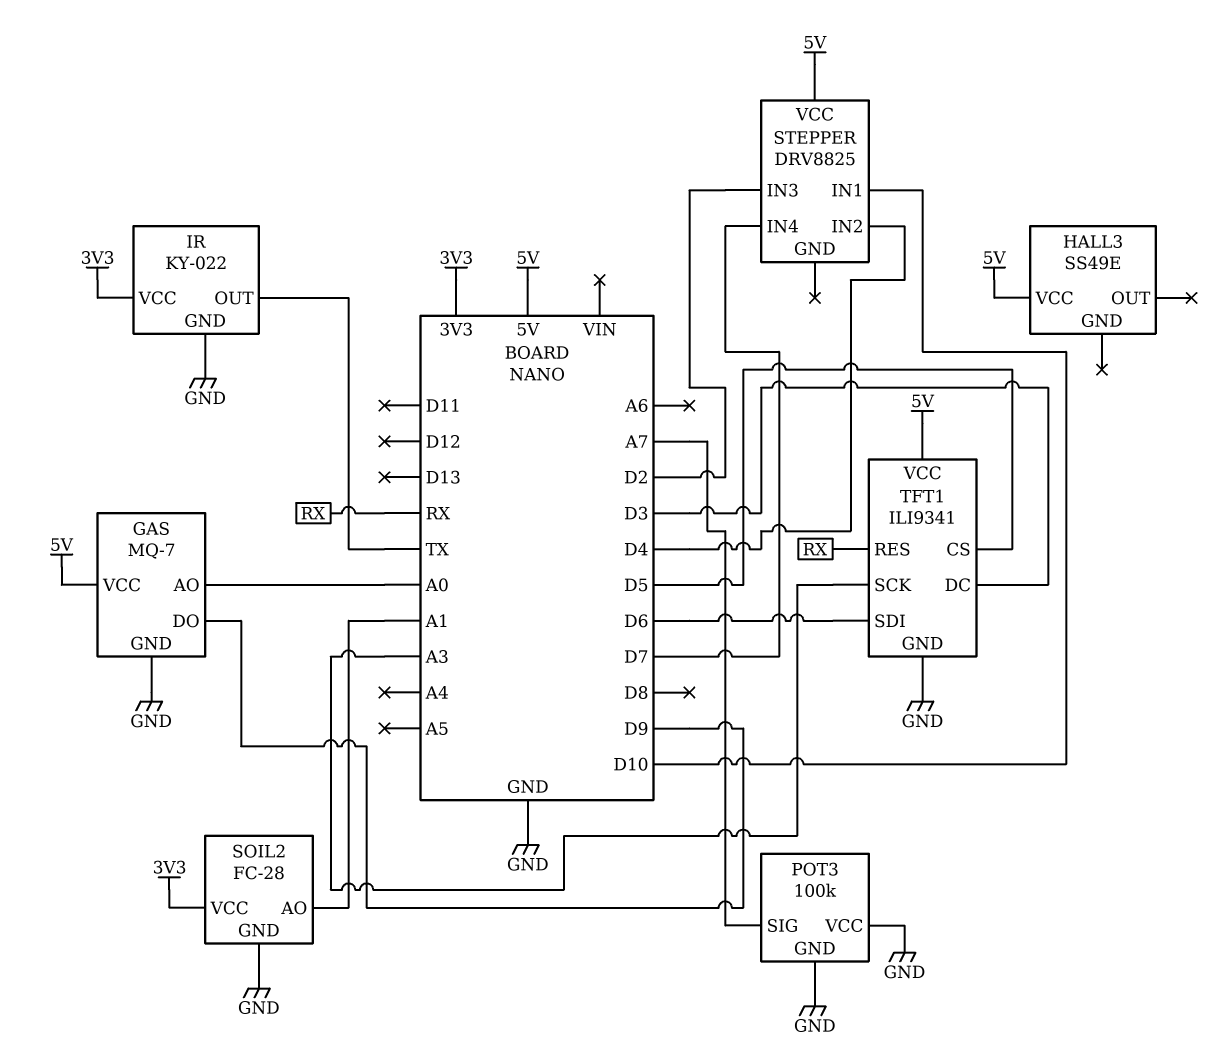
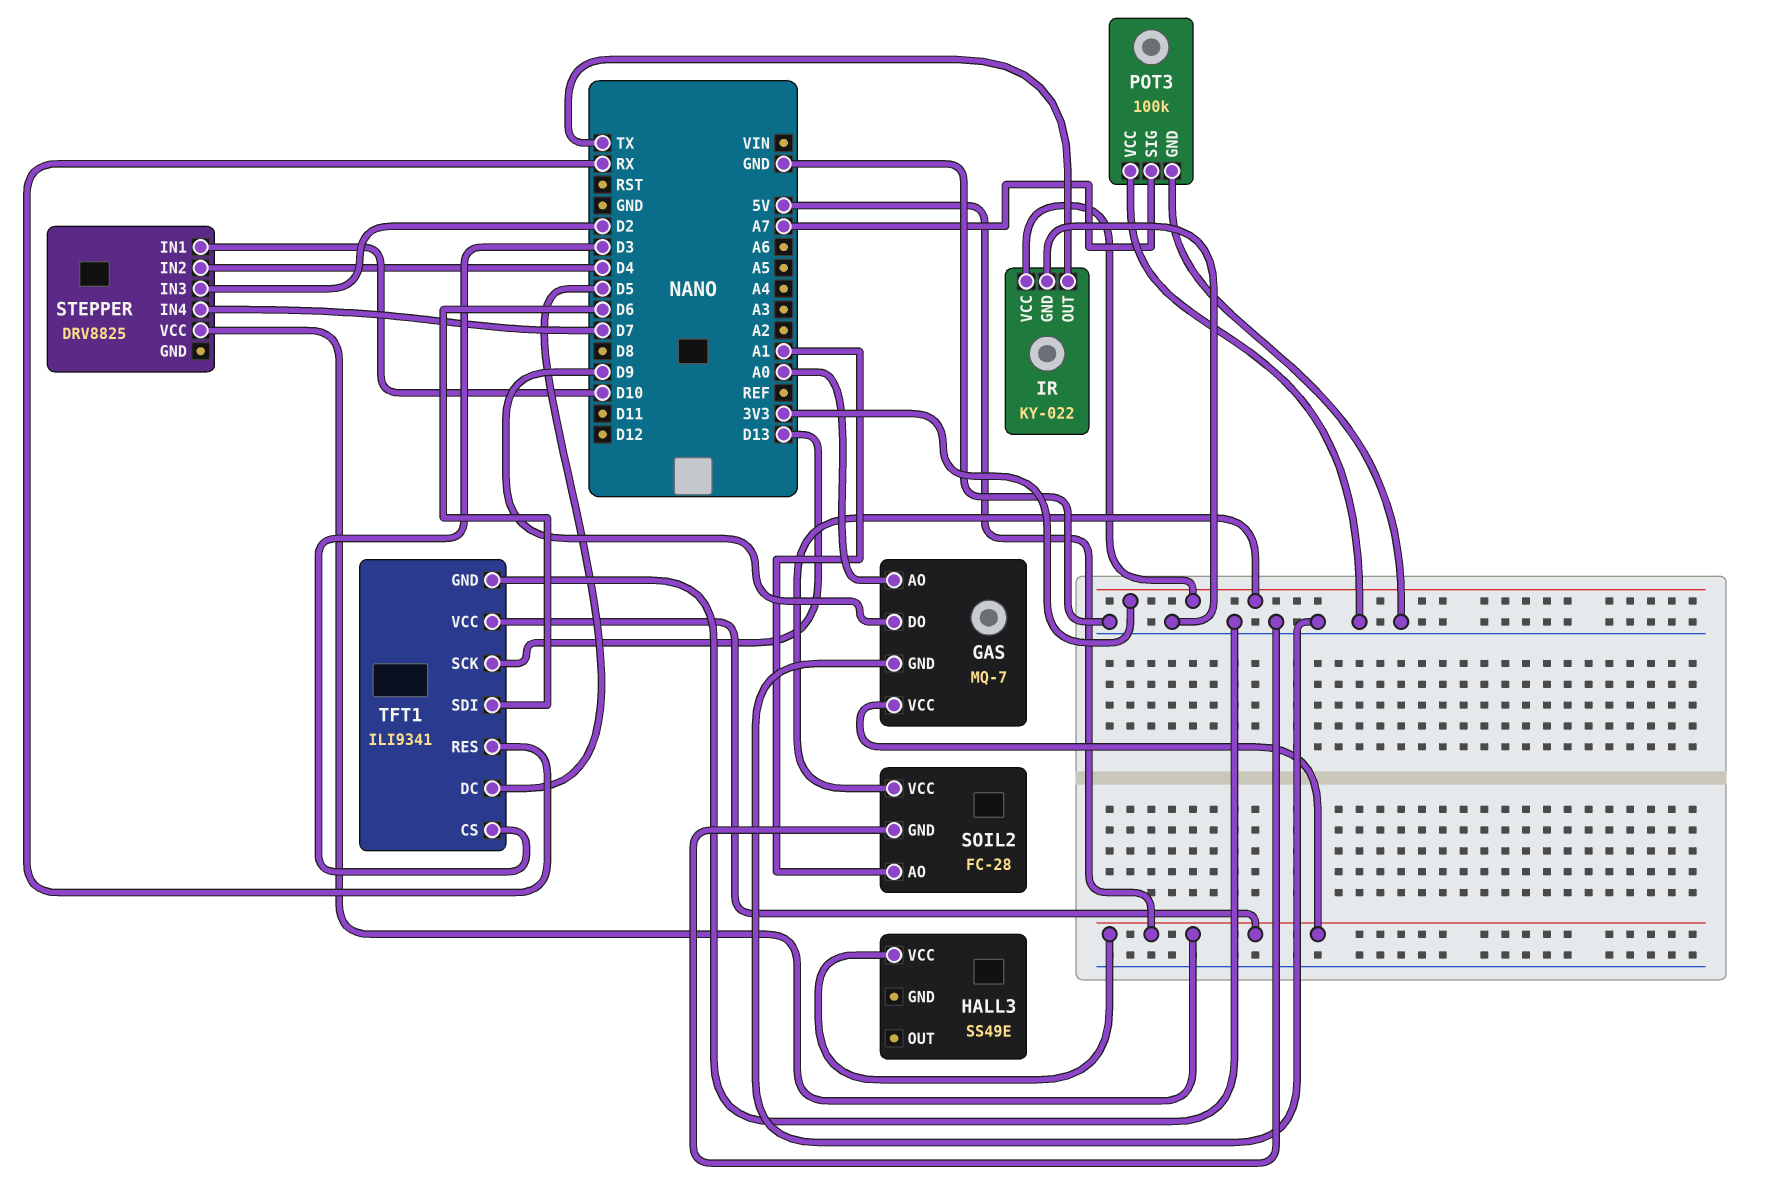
TFT1 pin CS: D5 -> D3
TFT1 pin DC: D3 -> D5
TFT1 pin SCK: A3 -> D13

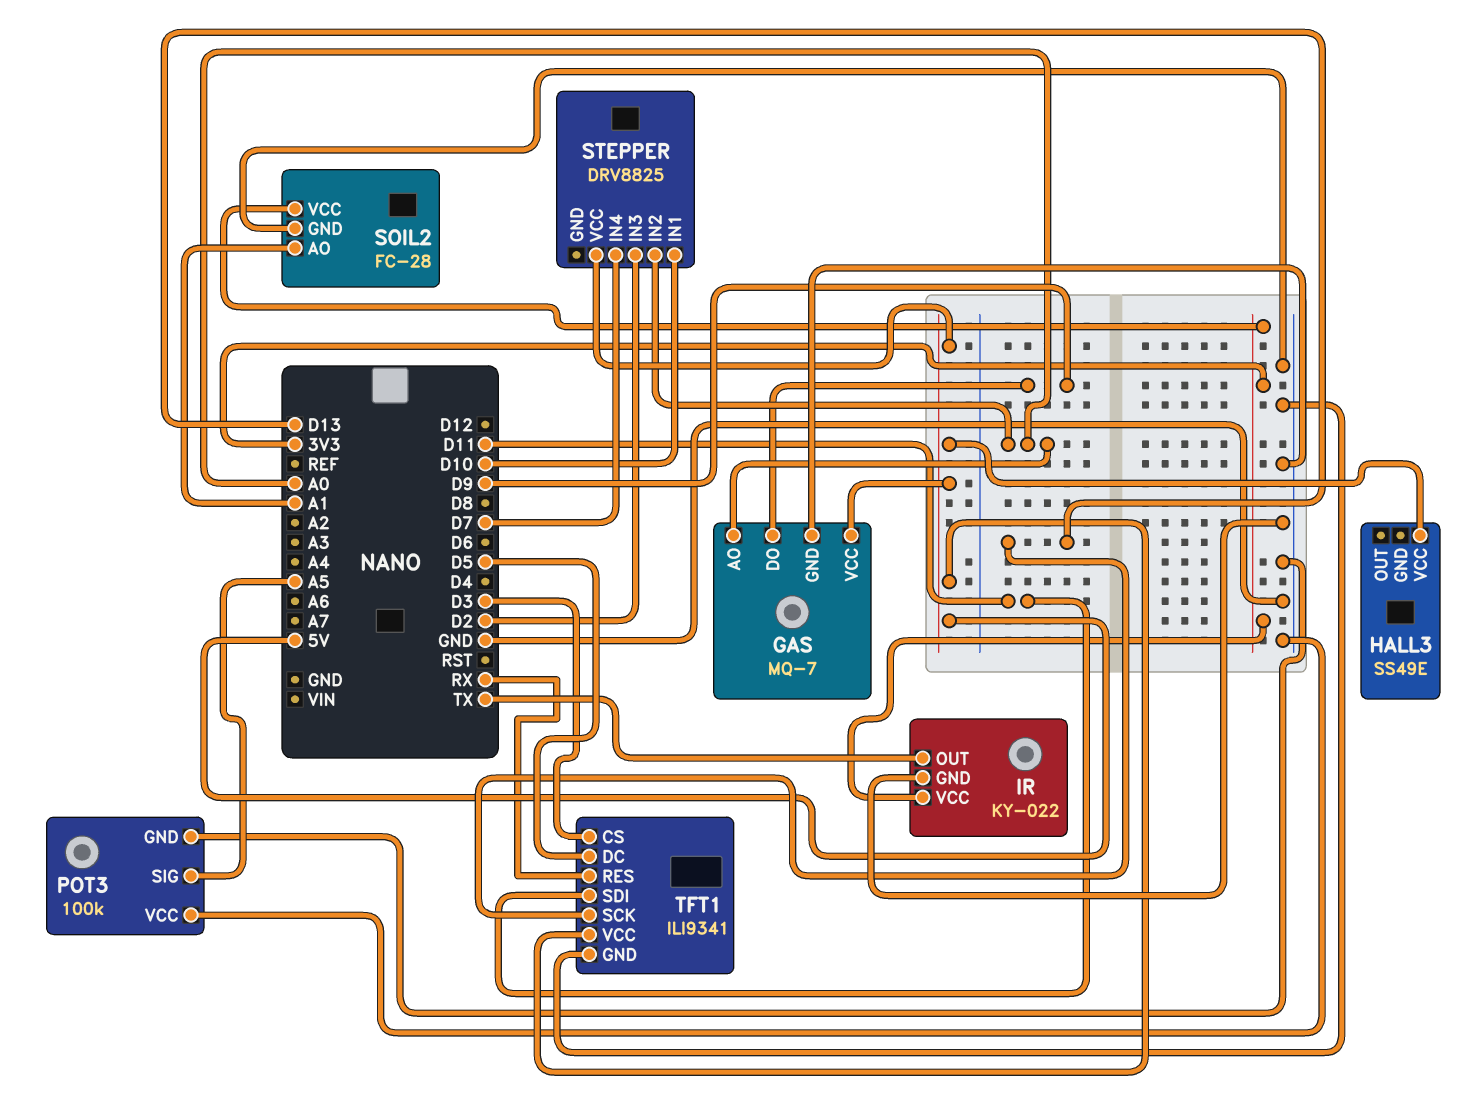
POT3 pin SIG: A7 -> A5
STEPPER pin IN2: D4 -> A0
TFT1 pin SDI: D6 -> D11

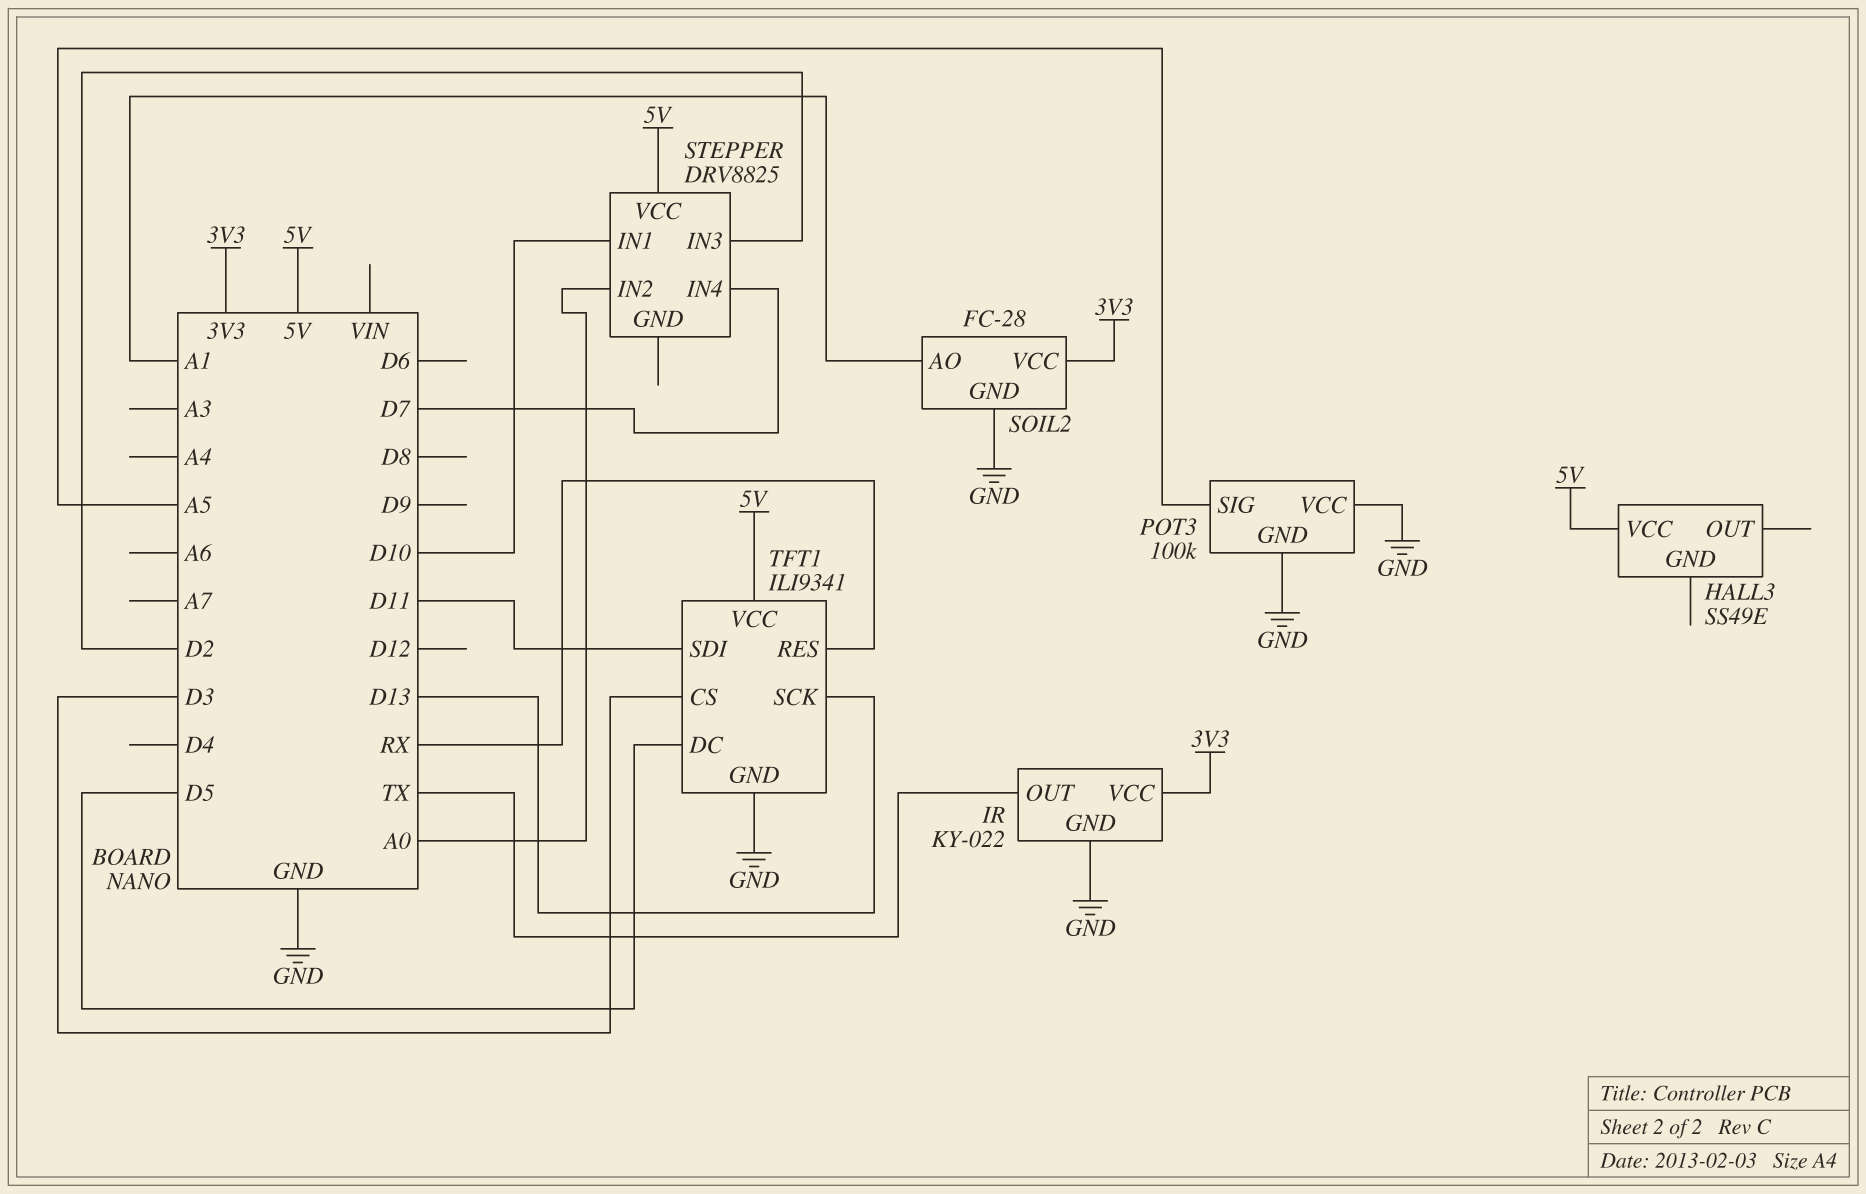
GAS: MQ-7 -> none
GAS pin AO: A0 -> none
GAS pin DO: D9 -> none
GAS pin GND: GND -> none
GAS pin VCC: 5V -> none

